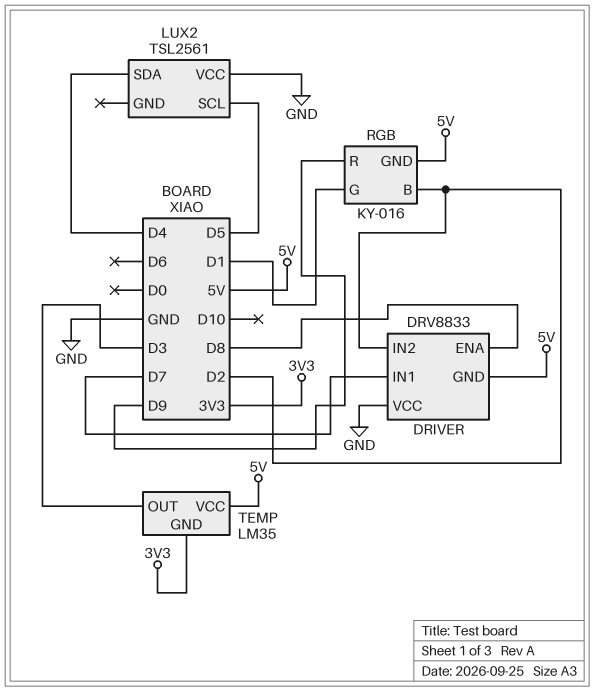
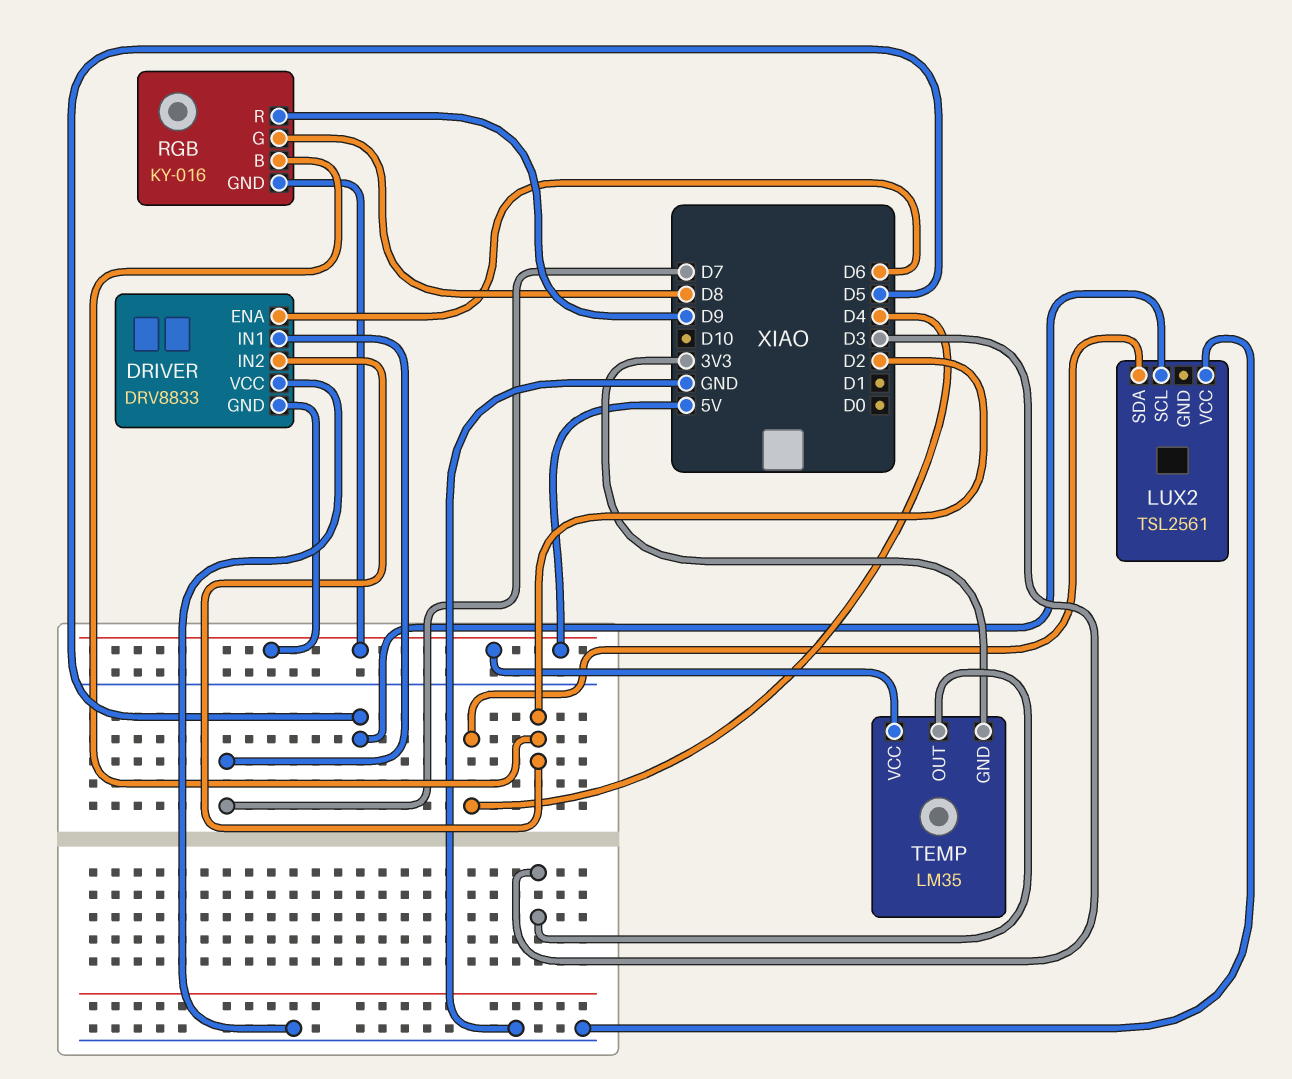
DRIVER pin ENA: D8 -> D6
RGB pin G: D1 -> D8

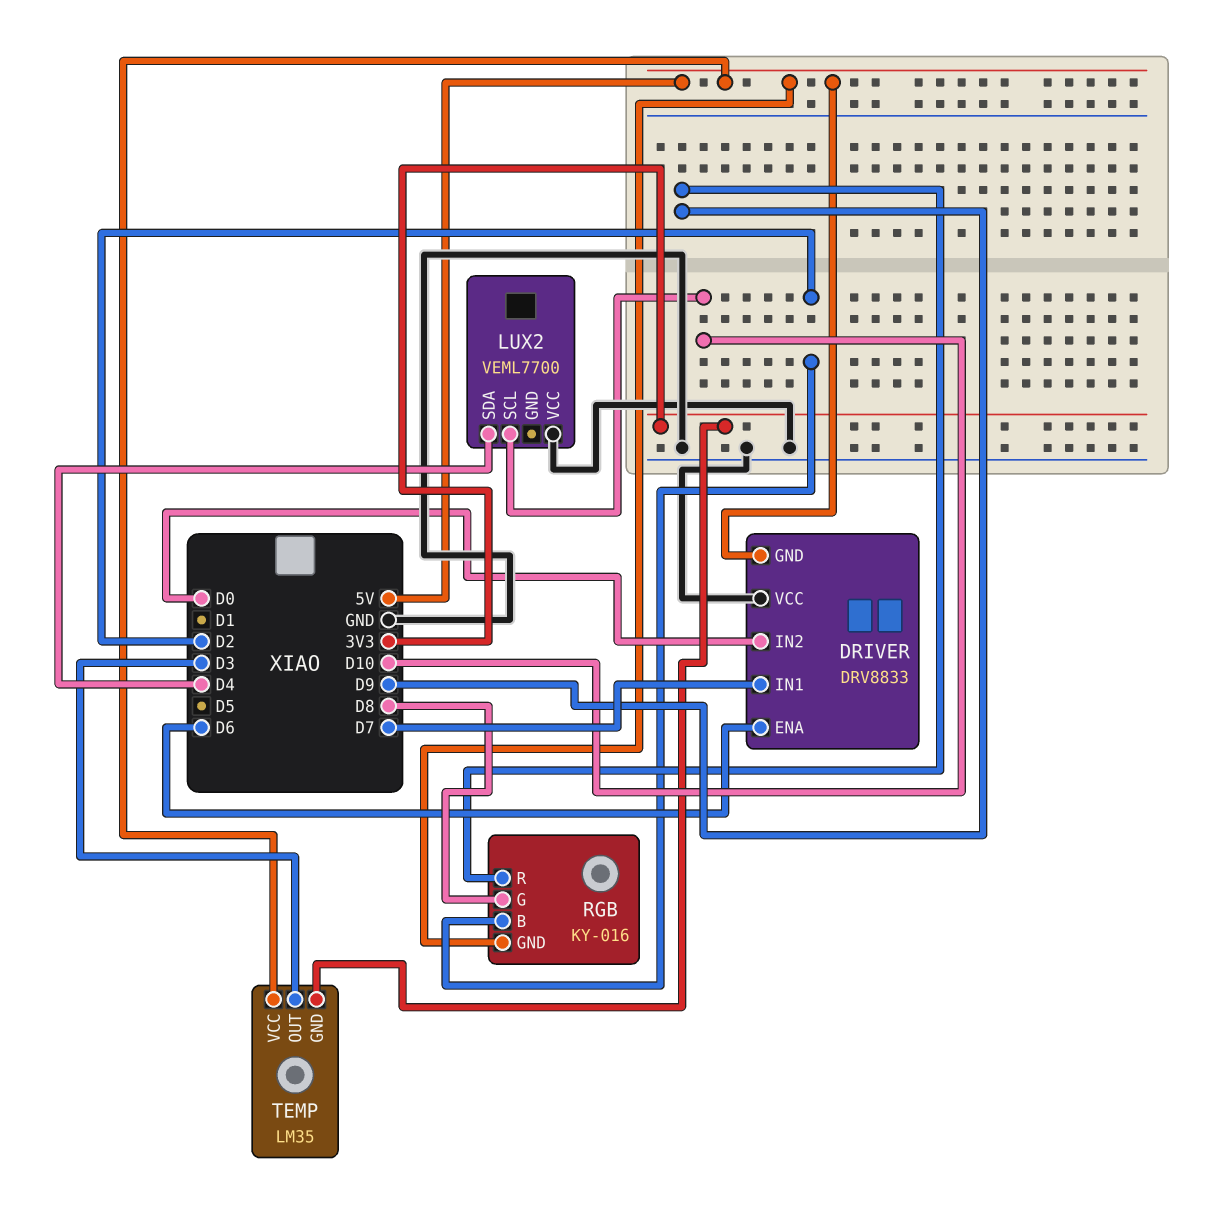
DRIVER pin IN2: D2 -> D0
LUX2: TSL2561 -> VEML7700
LUX2 pin SCL: D5 -> D10

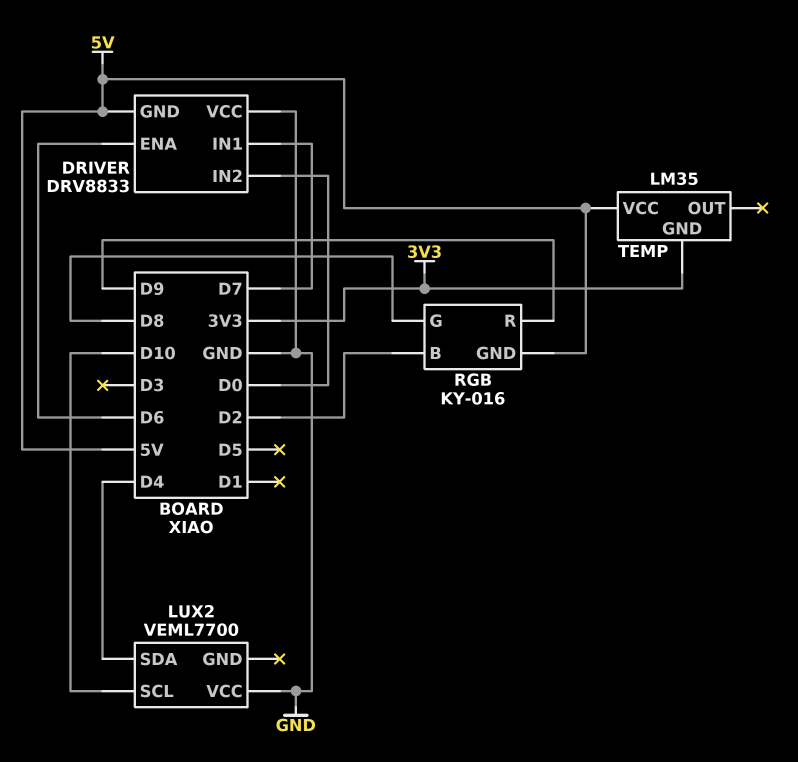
TEMP pin OUT: D3 -> none

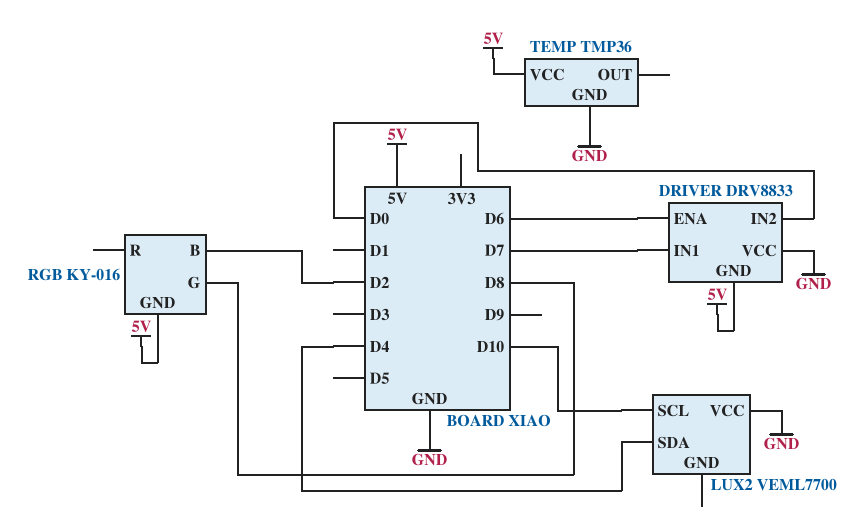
RGB pin R: D9 -> none
TEMP: LM35 -> TMP36
TEMP pin GND: 3V3 -> GND

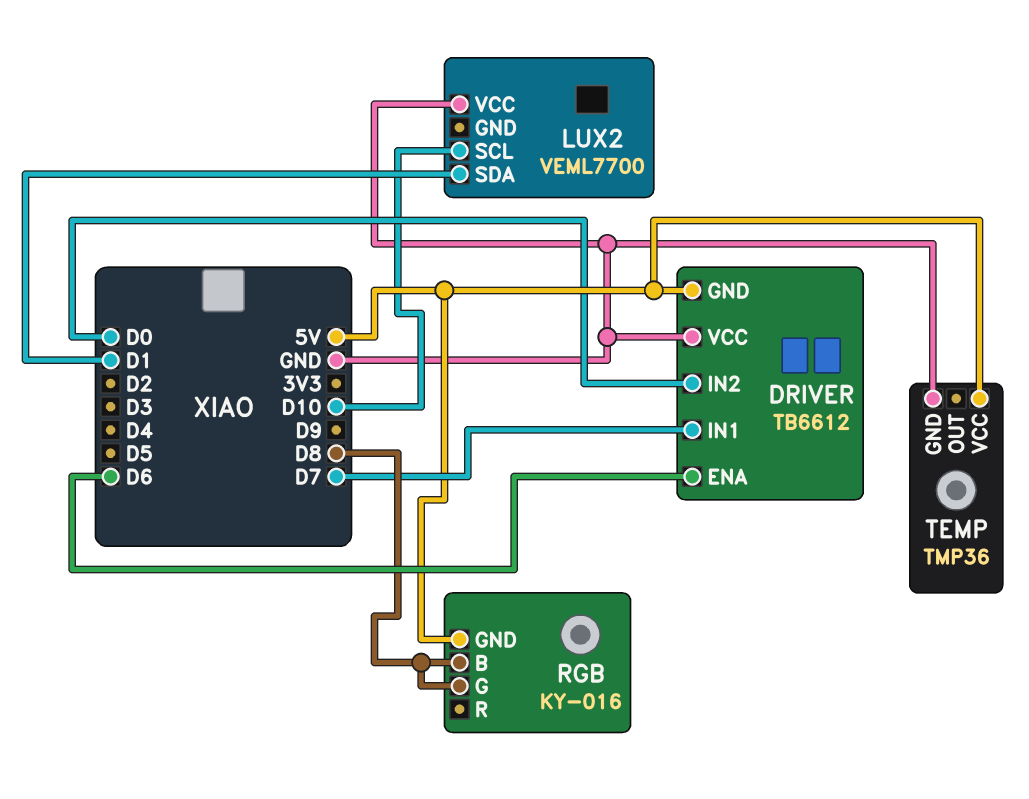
DRIVER: DRV8833 -> TB6612
LUX2 pin SDA: D4 -> D1
RGB pin B: D2 -> D8

